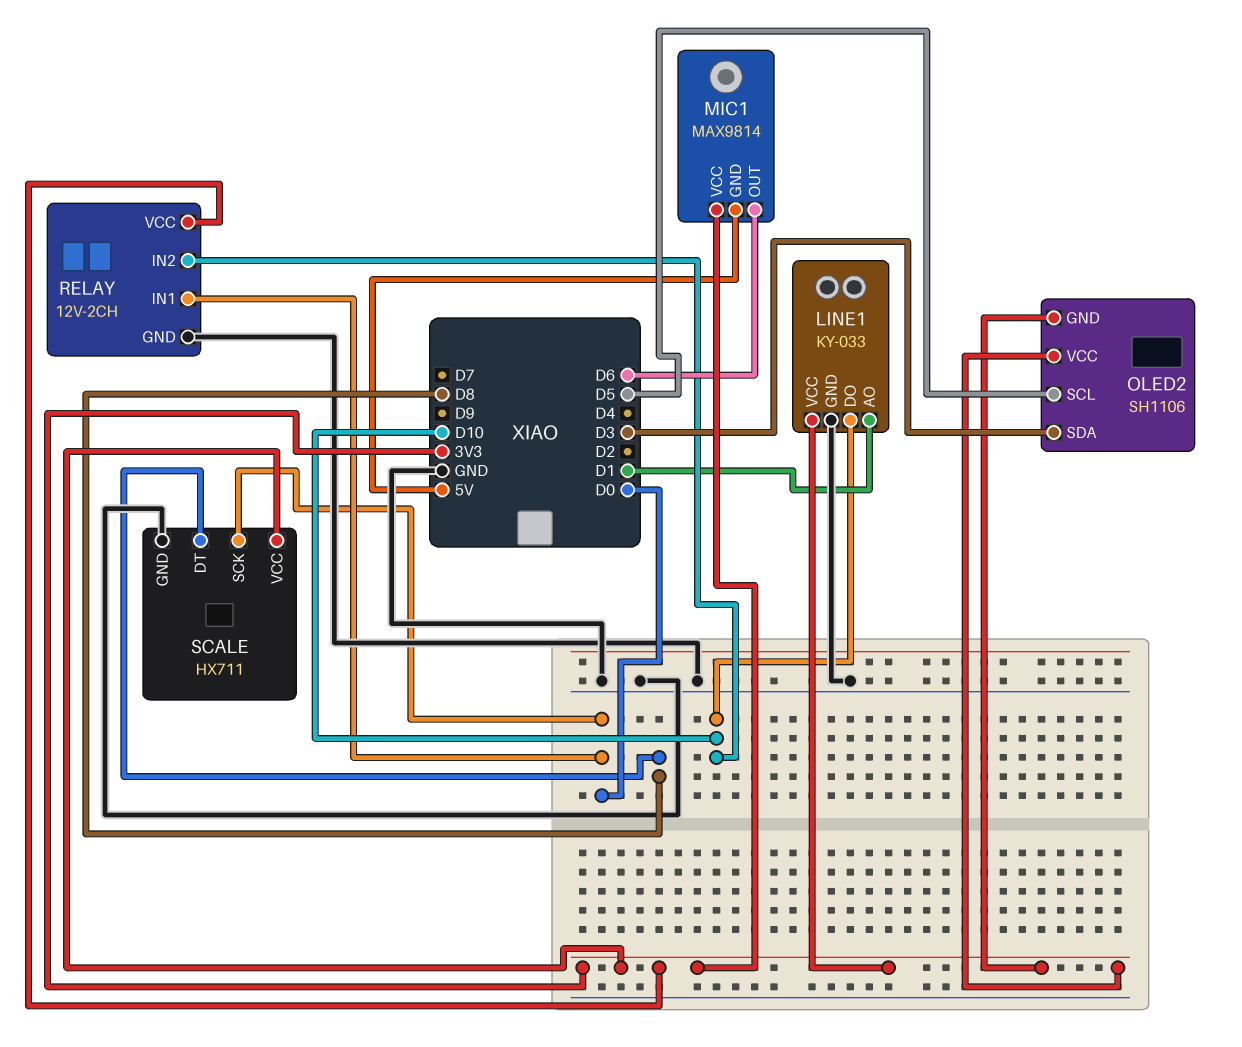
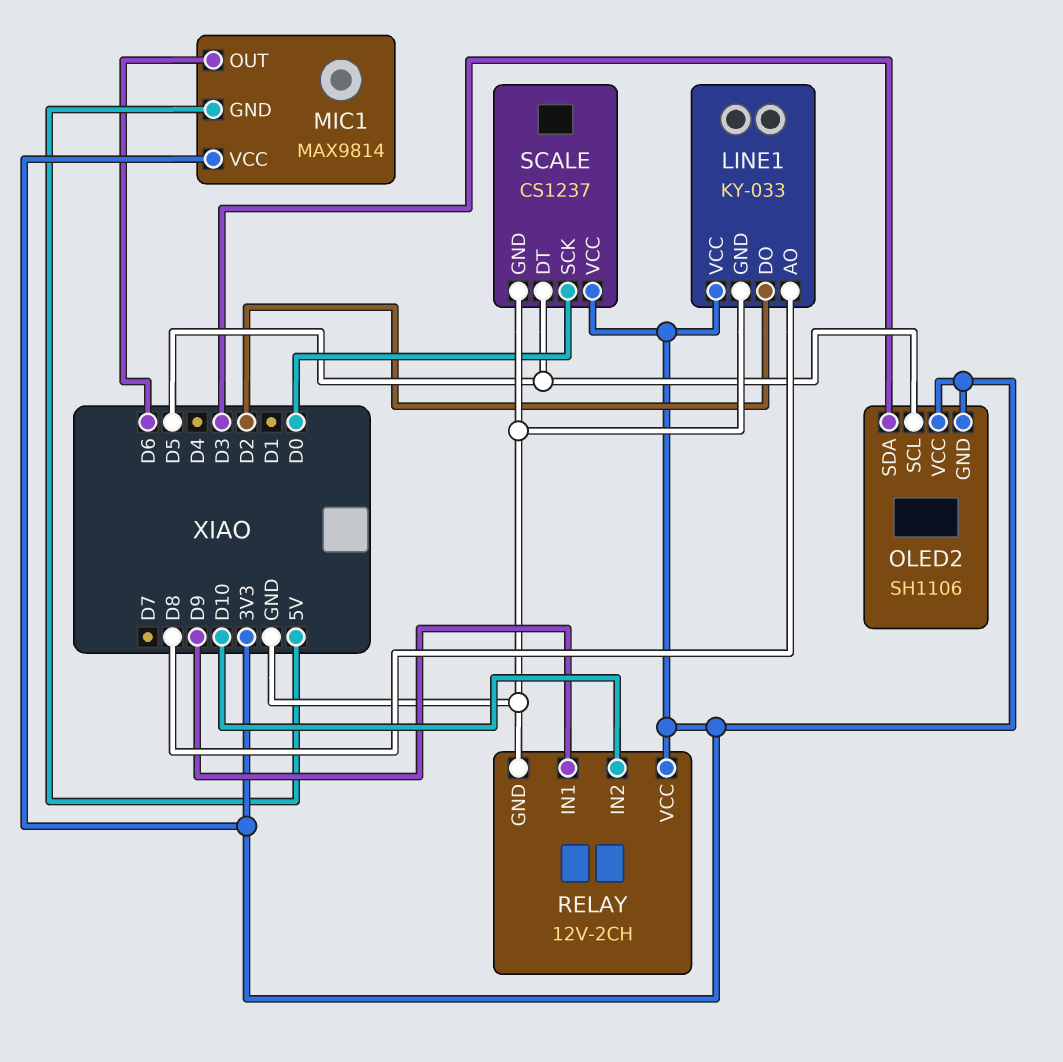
LINE1 pin AO: D1 -> D8
LINE1 pin DO: D10 -> D2
RELAY pin IN1: D0 -> D9
SCALE: HX711 -> CS1237
SCALE pin DT: D8 -> D5

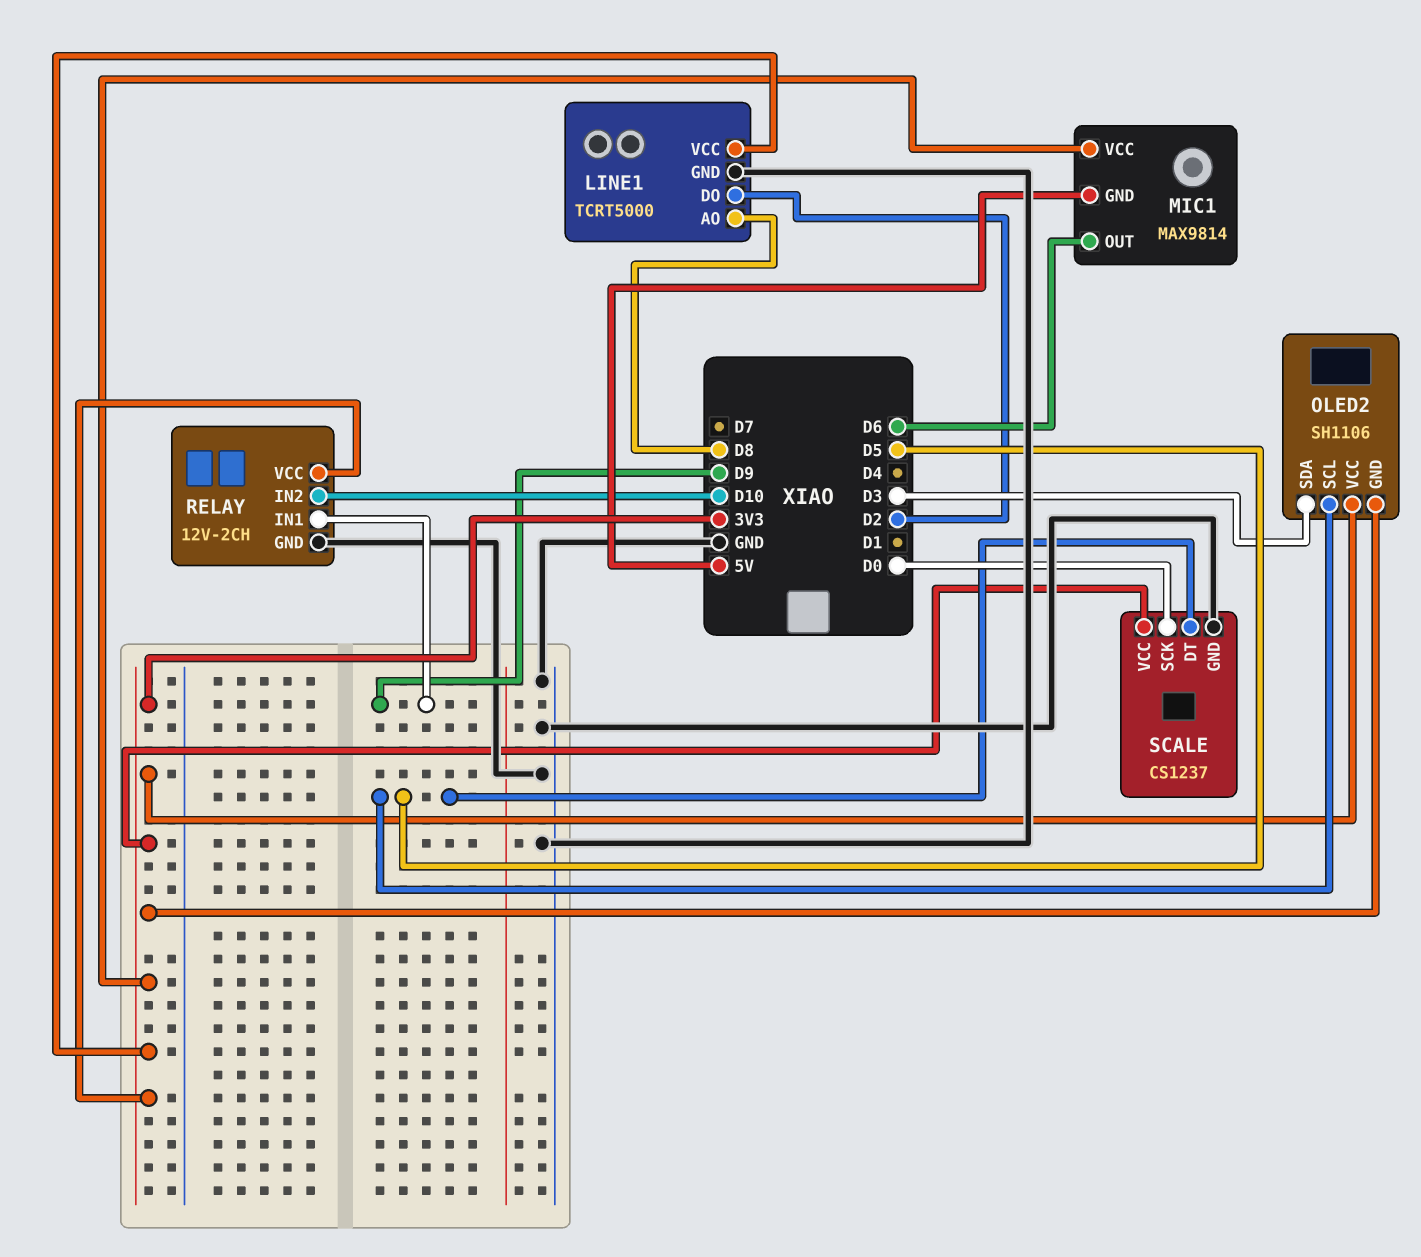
LINE1: KY-033 -> TCRT5000

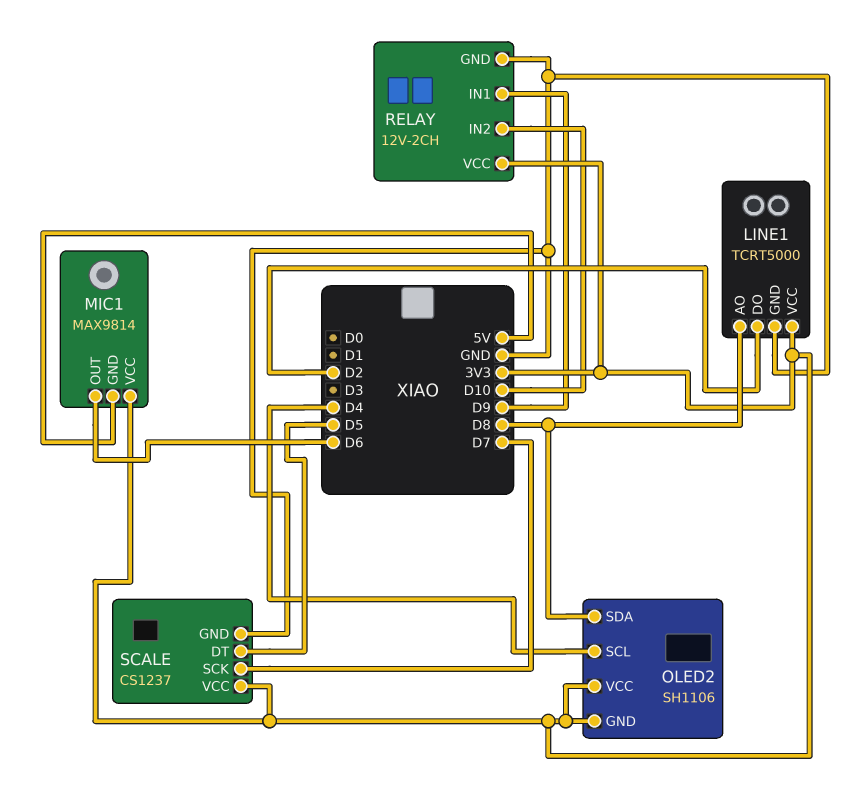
OLED2 pin SCL: D5 -> D4
OLED2 pin SDA: D3 -> D8
SCALE pin SCK: D0 -> D7

